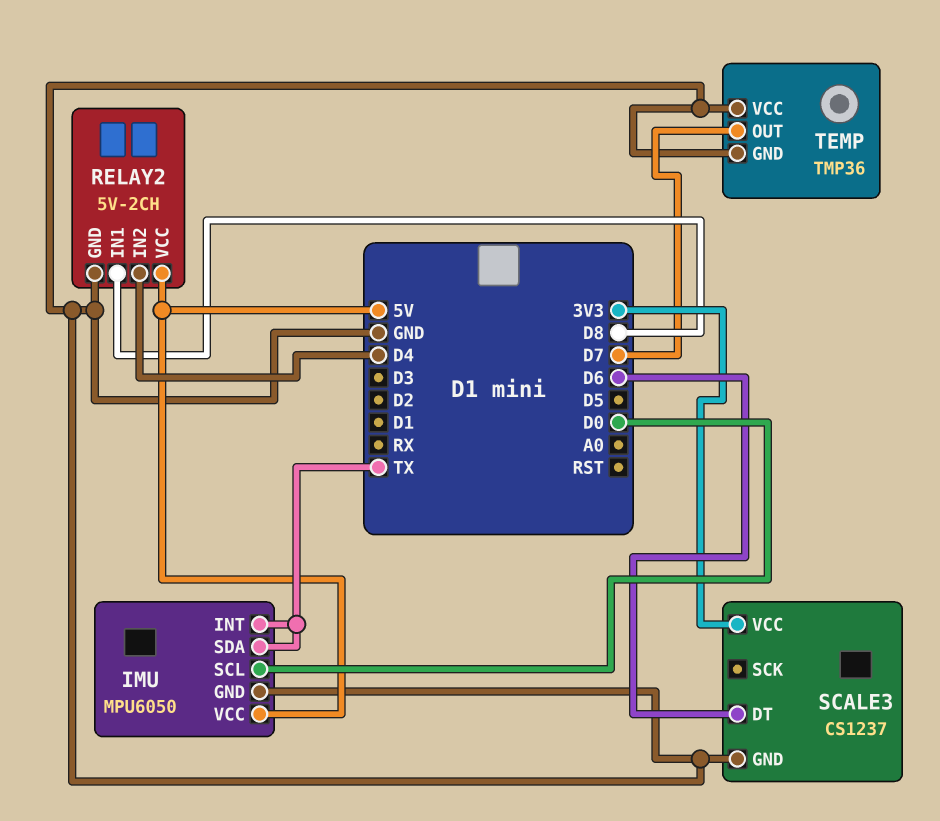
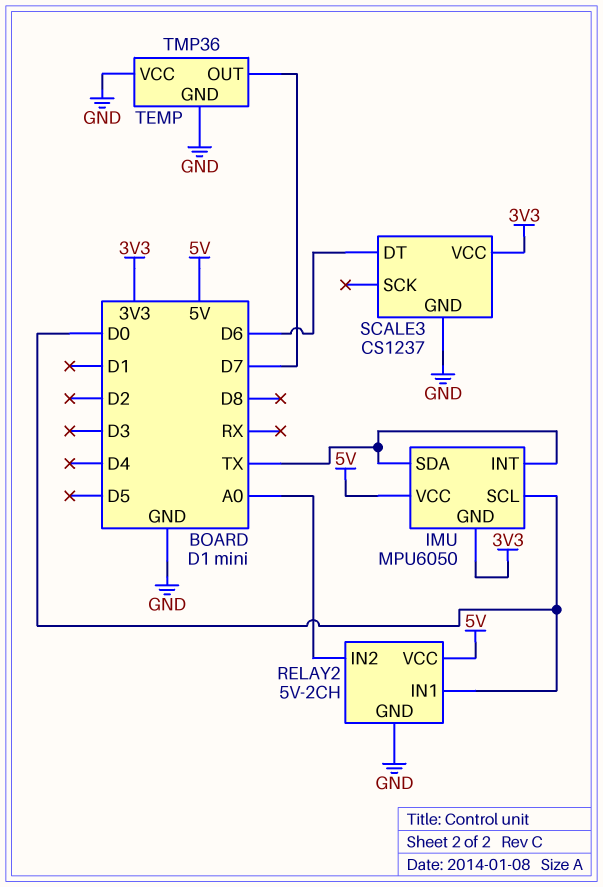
IMU pin GND: GND -> 3V3
RELAY2 pin IN1: D8 -> D0
RELAY2 pin IN2: D4 -> A0

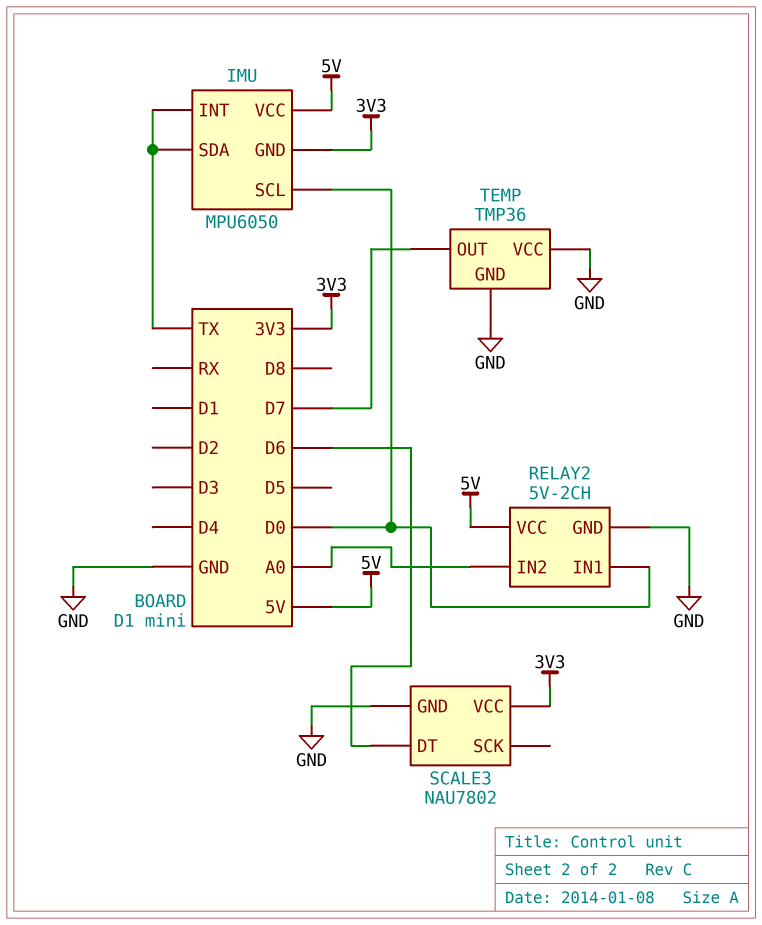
SCALE3: CS1237 -> NAU7802

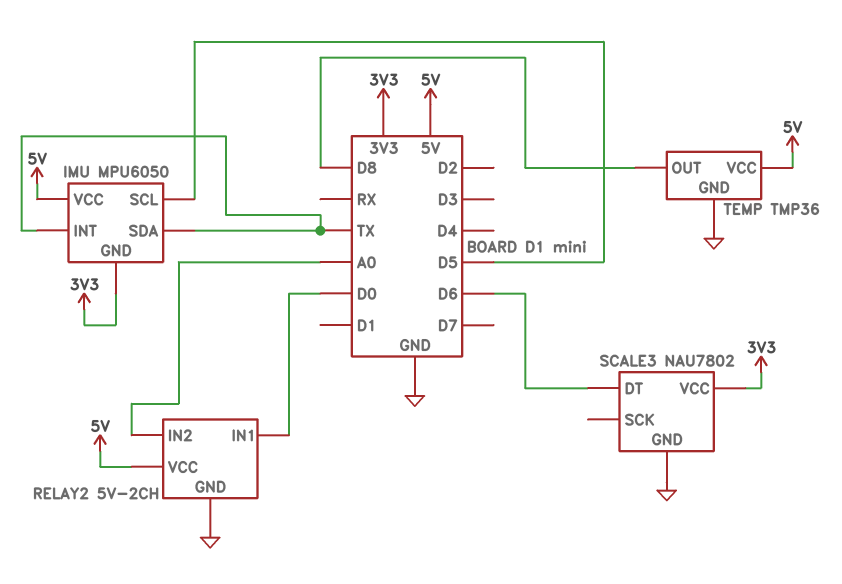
IMU pin SCL: D0 -> D5
TEMP pin OUT: D7 -> D8
TEMP pin VCC: GND -> 5V

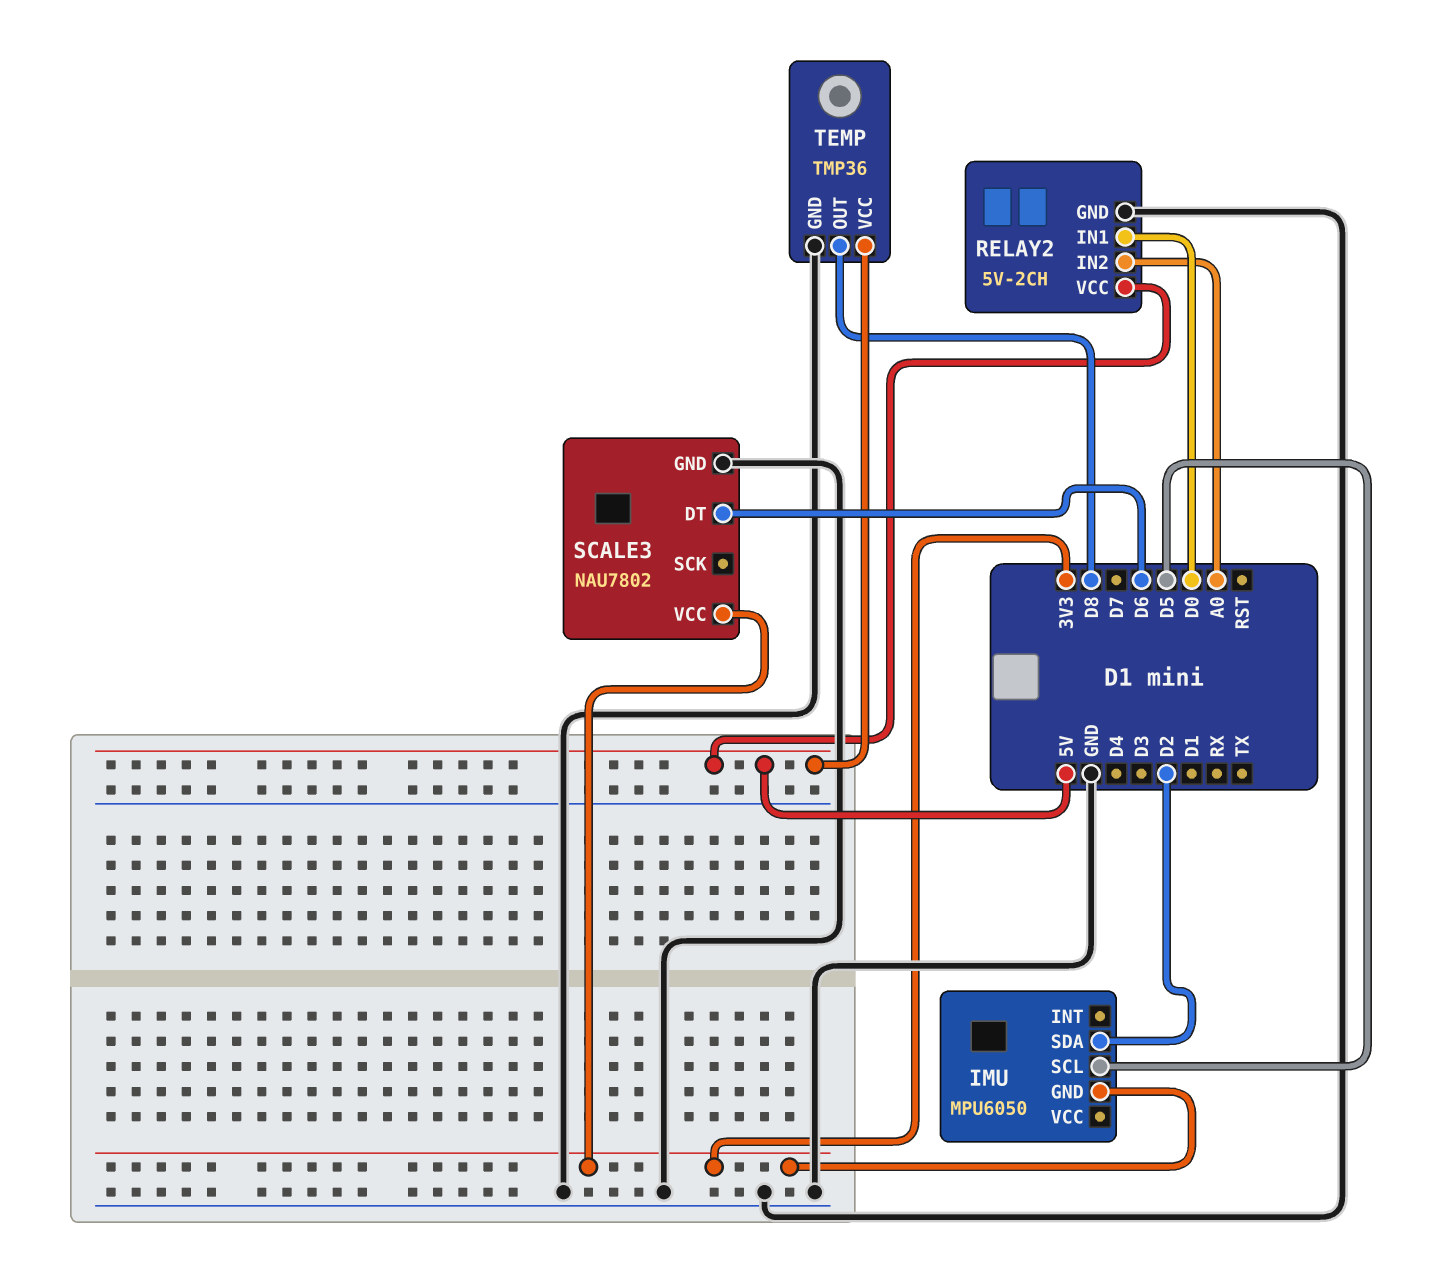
IMU pin INT: TX -> none
IMU pin SDA: TX -> D2
IMU pin VCC: 5V -> none

